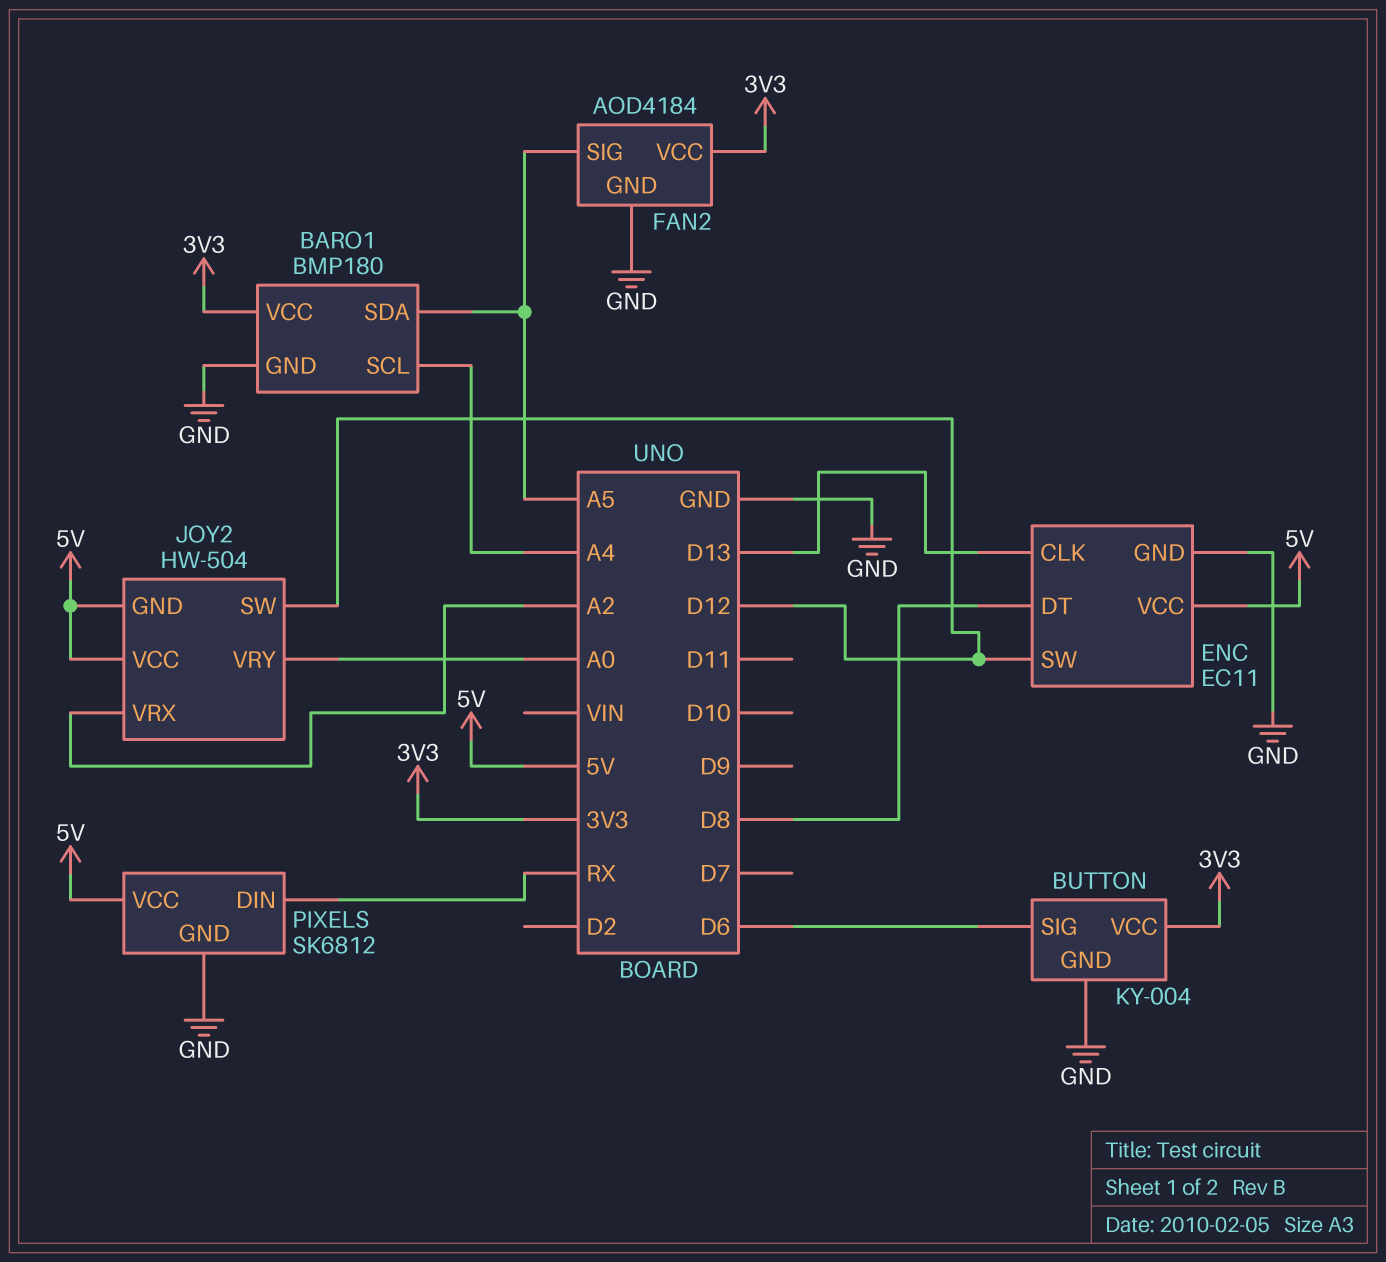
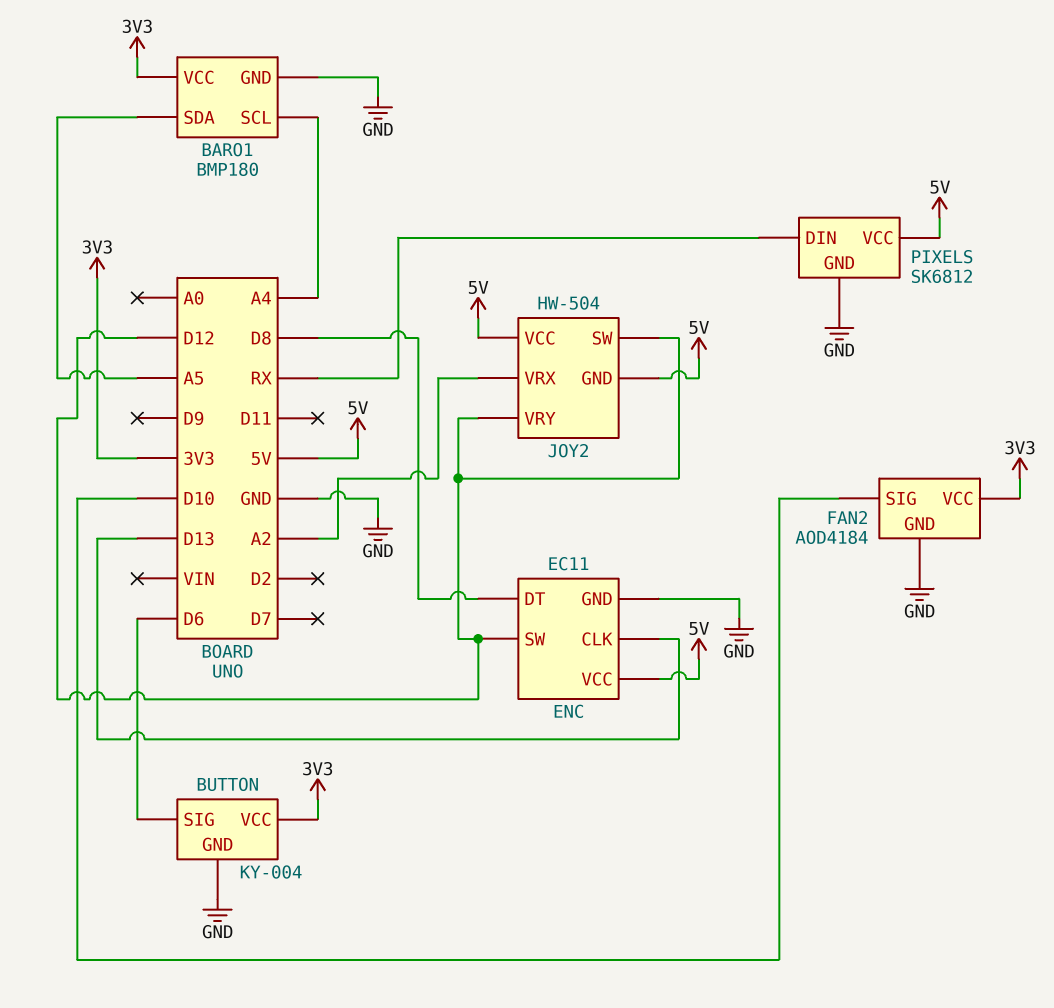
FAN2 pin SIG: A5 -> D10
JOY2 pin VRY: A0 -> D12

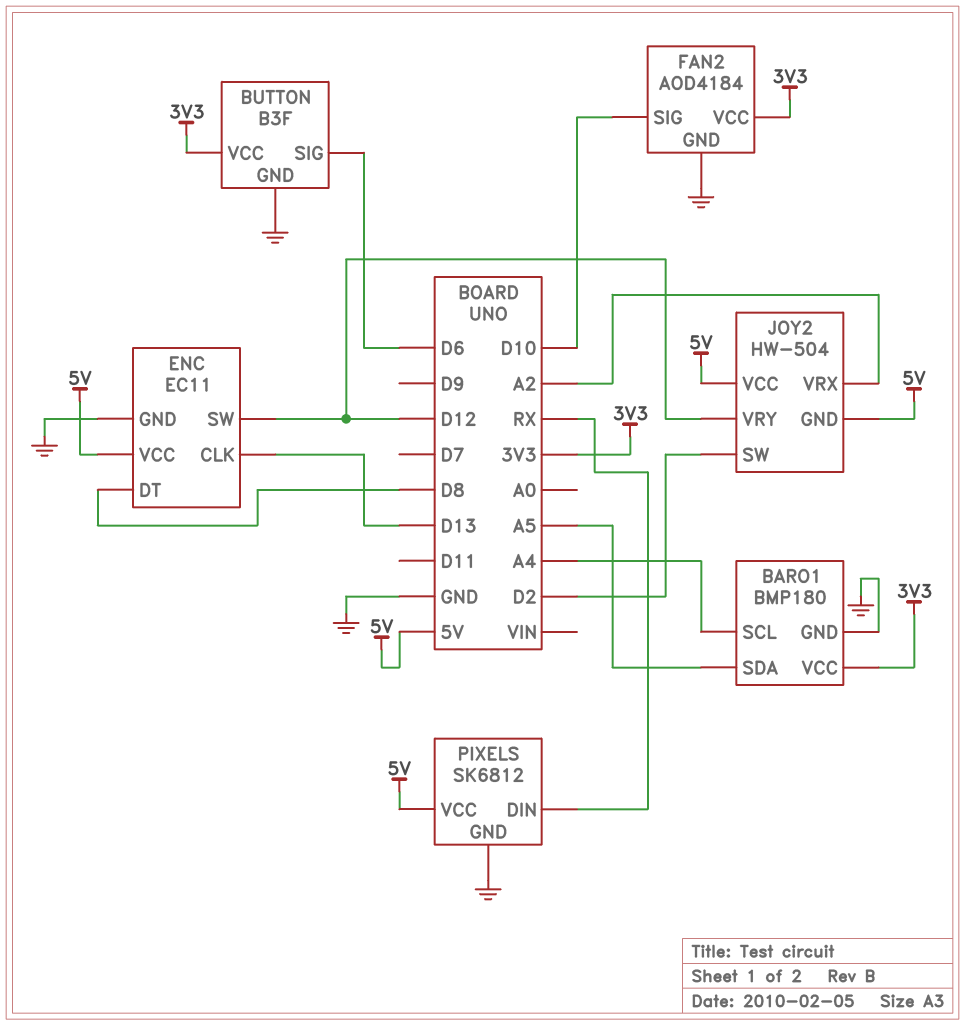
BUTTON: KY-004 -> B3F
JOY2 pin SW: D12 -> D2

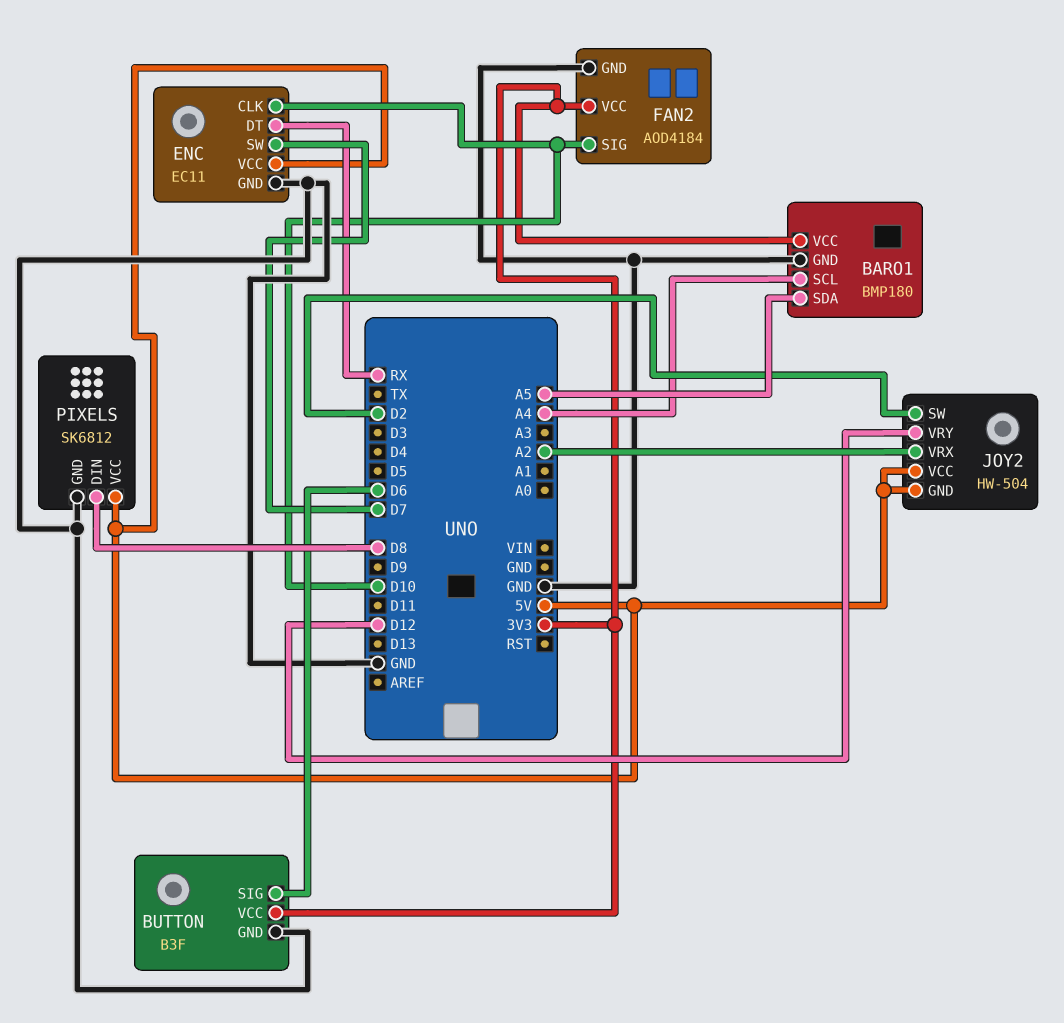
ENC pin CLK: D13 -> D10
ENC pin DT: D8 -> RX
ENC pin SW: D12 -> D7
PIXELS pin DIN: RX -> D8

